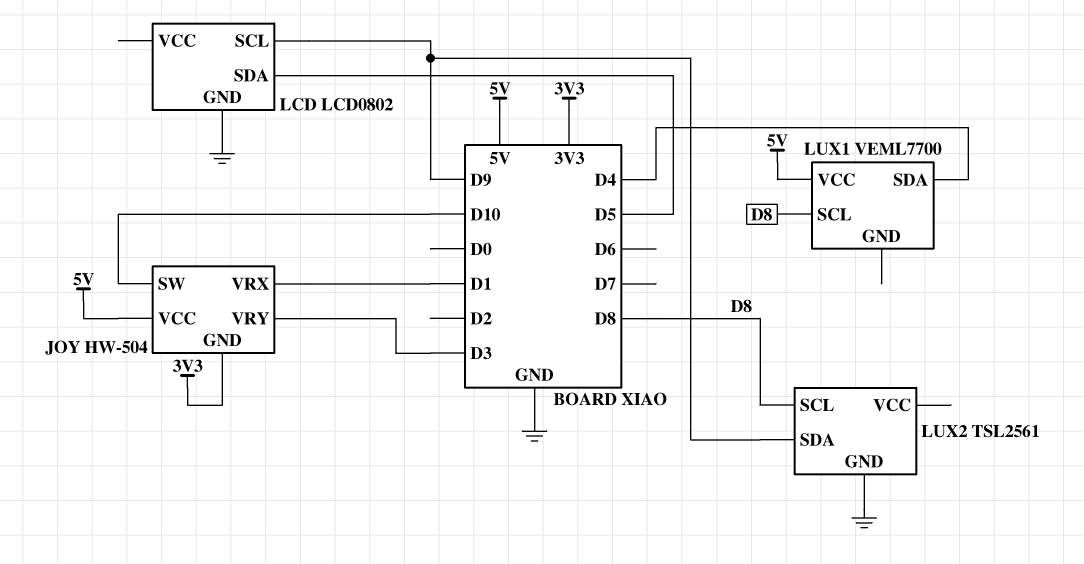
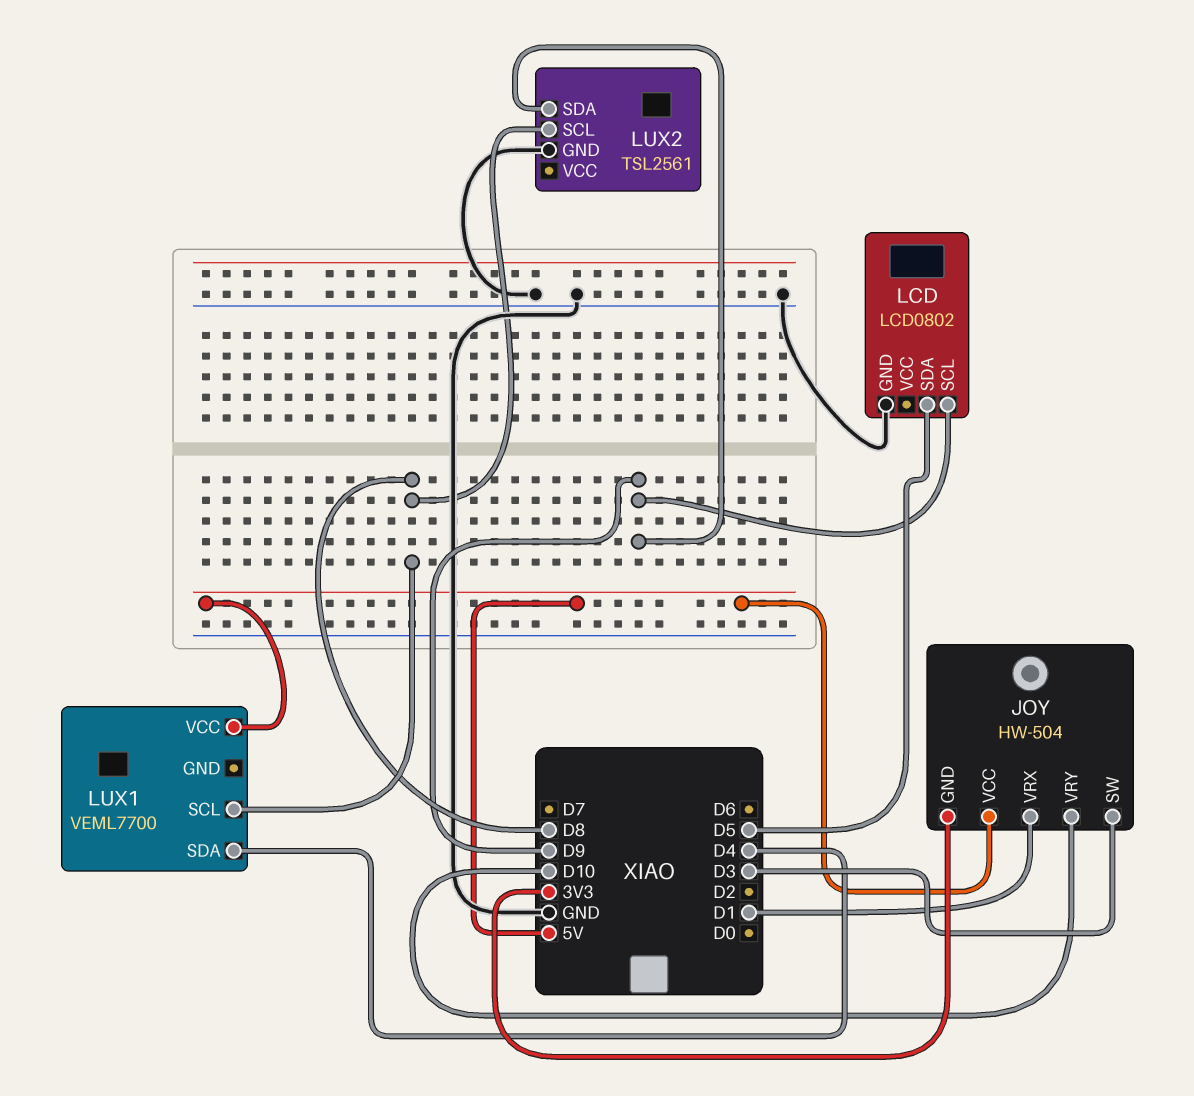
JOY pin SW: D10 -> D3
JOY pin VRY: D3 -> D10

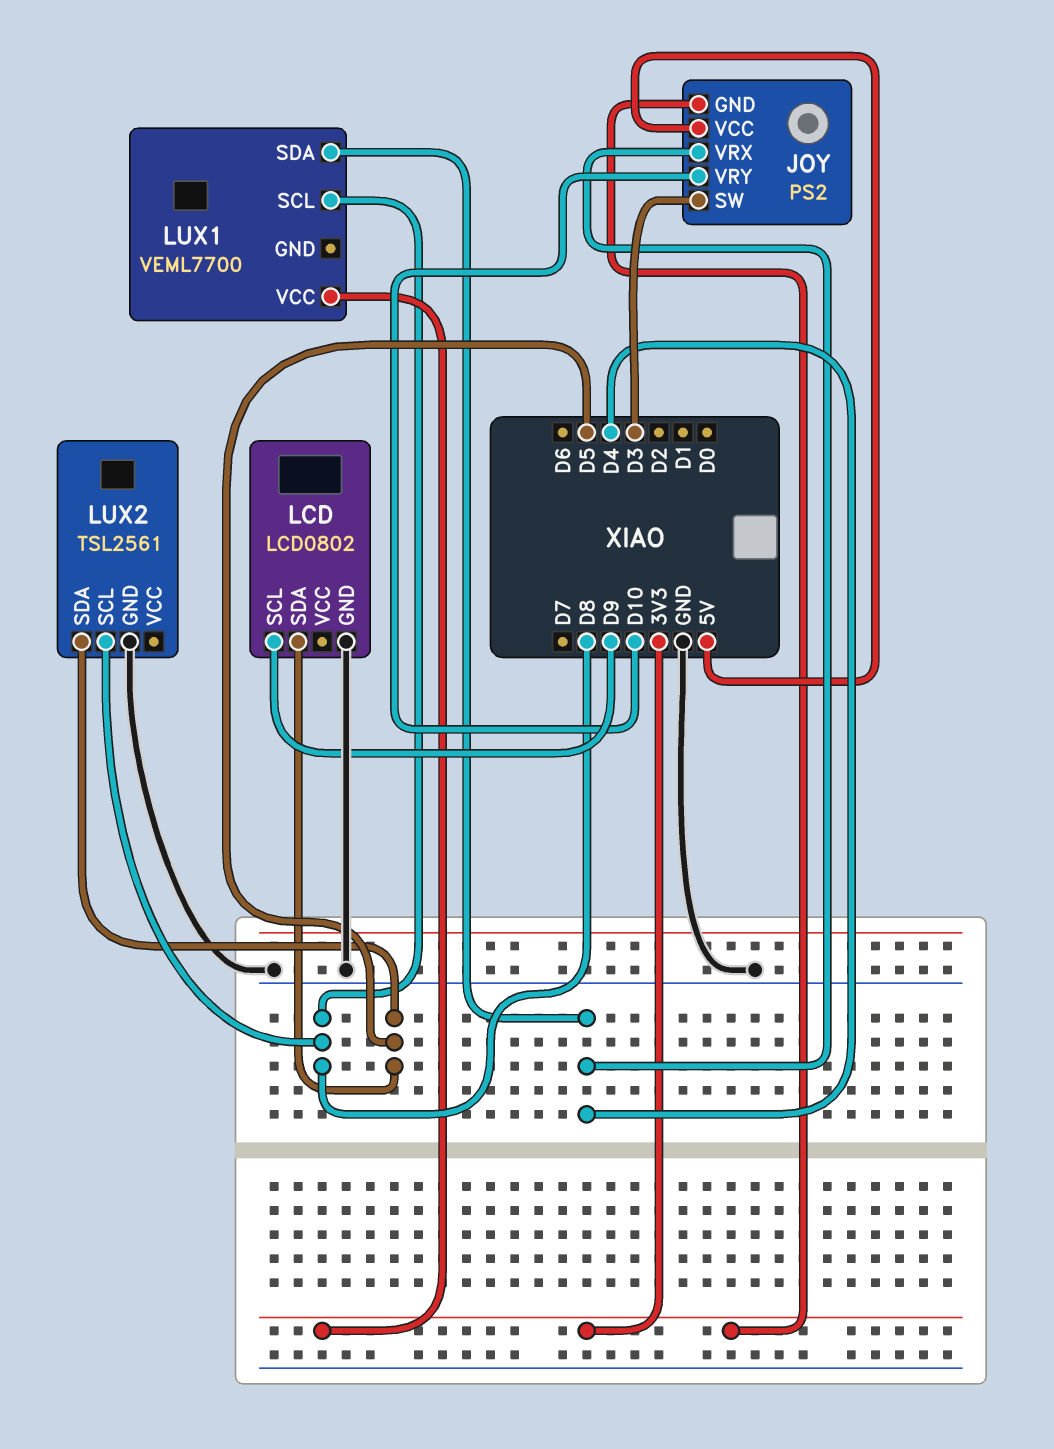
JOY: HW-504 -> PS2
JOY pin VRX: D1 -> D4
LUX1 pin VCC: 5V -> 3V3
LUX2 pin SDA: D9 -> D5

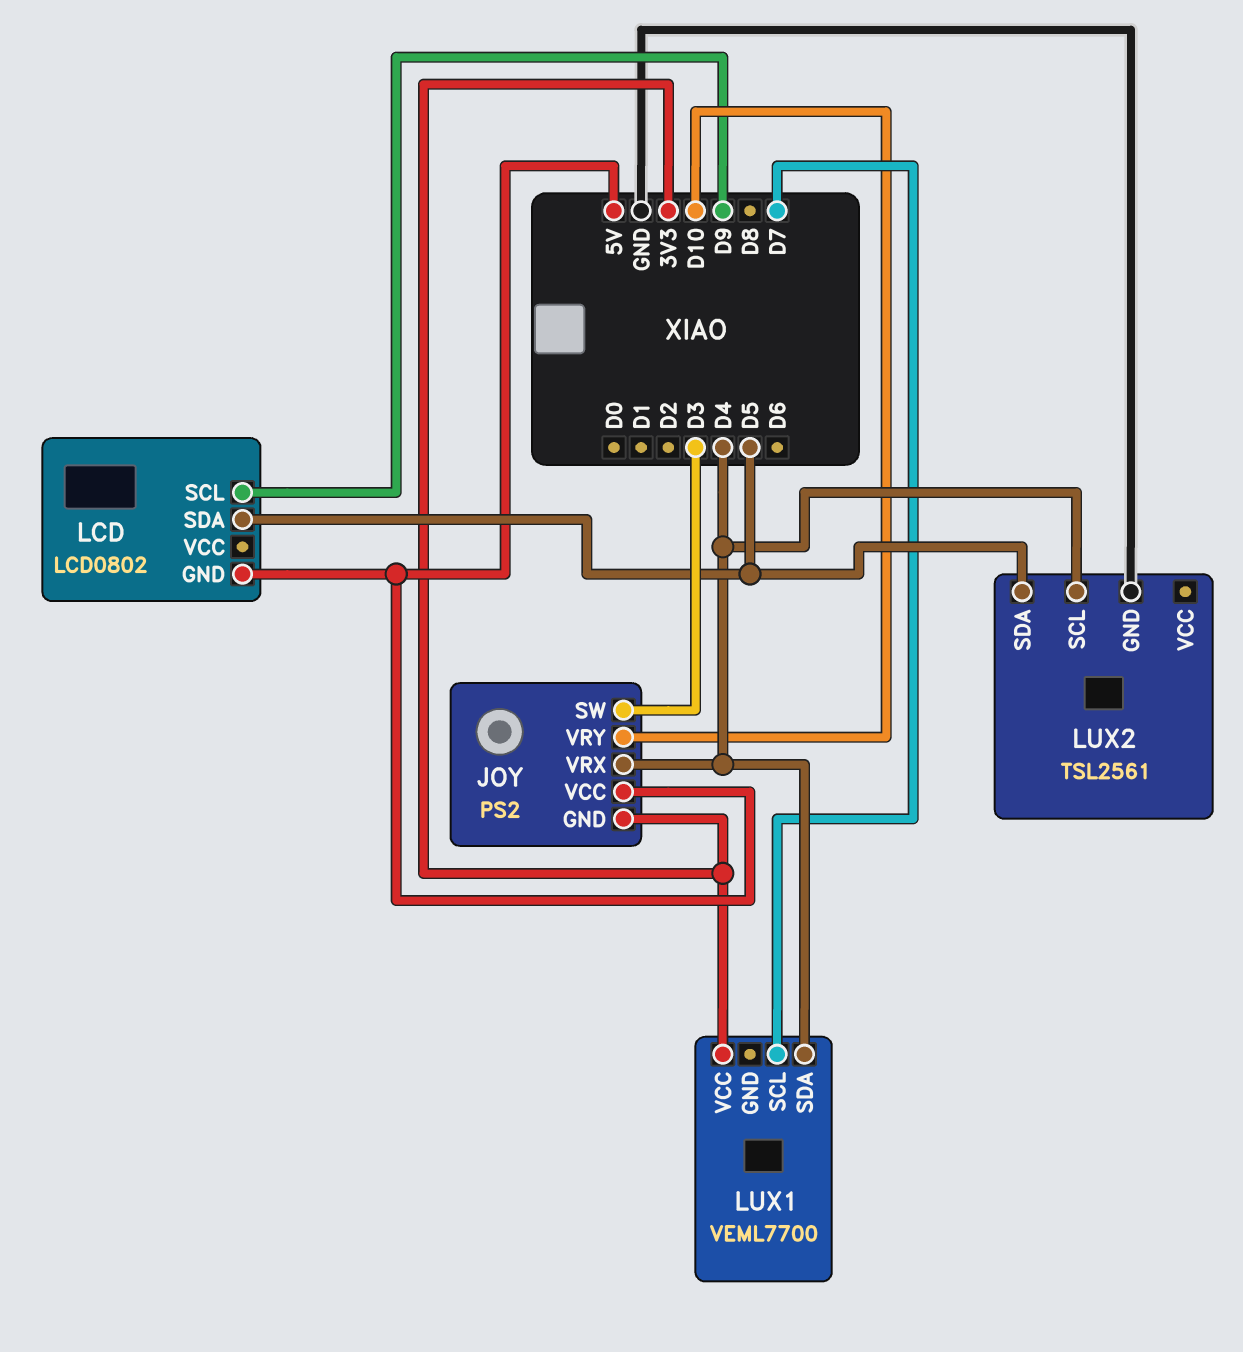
LCD pin GND: GND -> 5V
LUX1 pin SCL: D8 -> D7
LUX2 pin SCL: D8 -> D4

